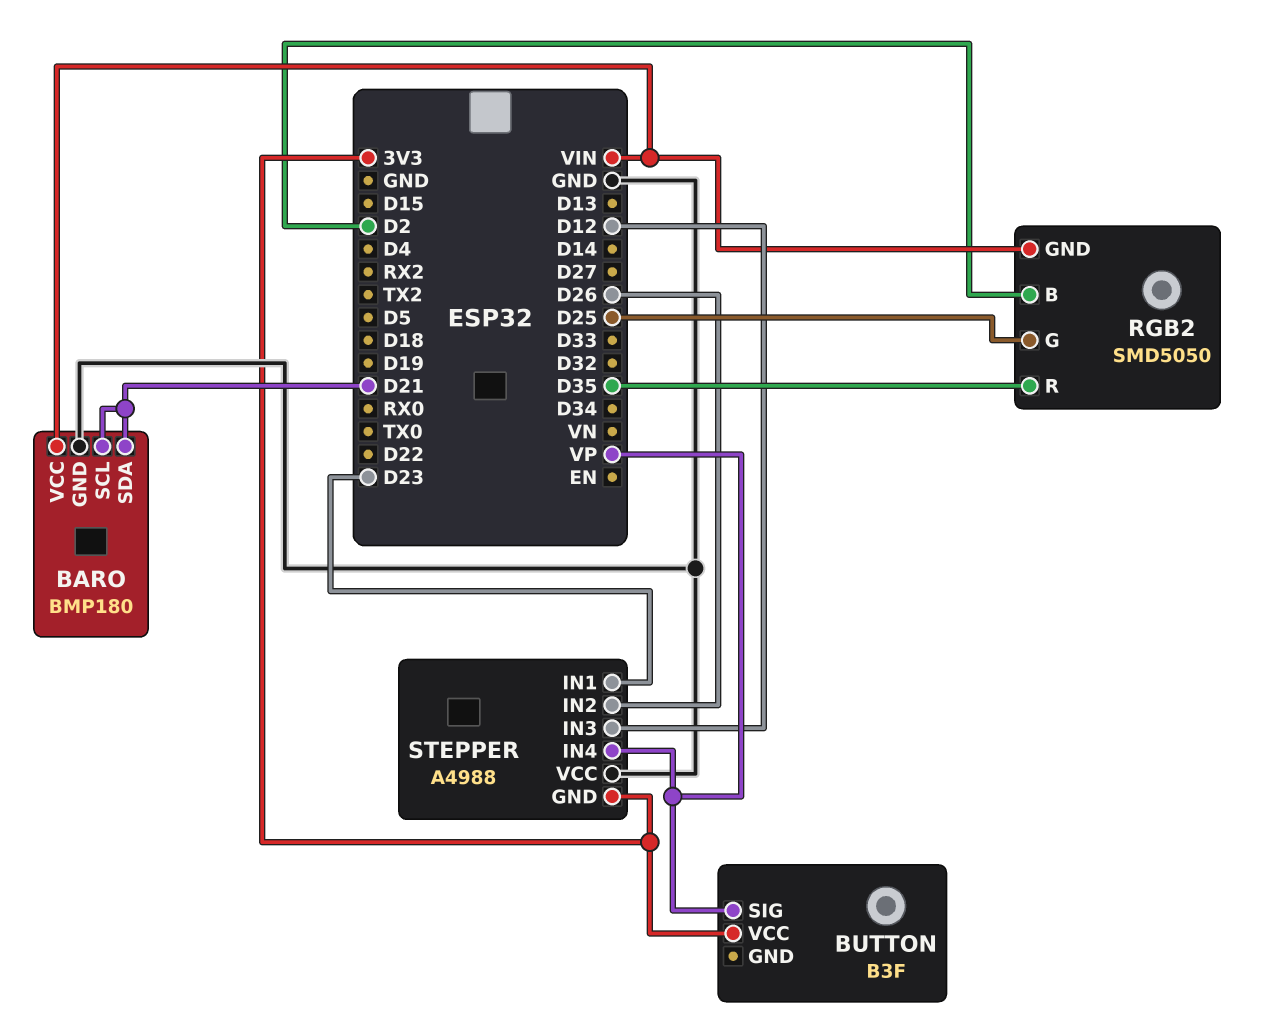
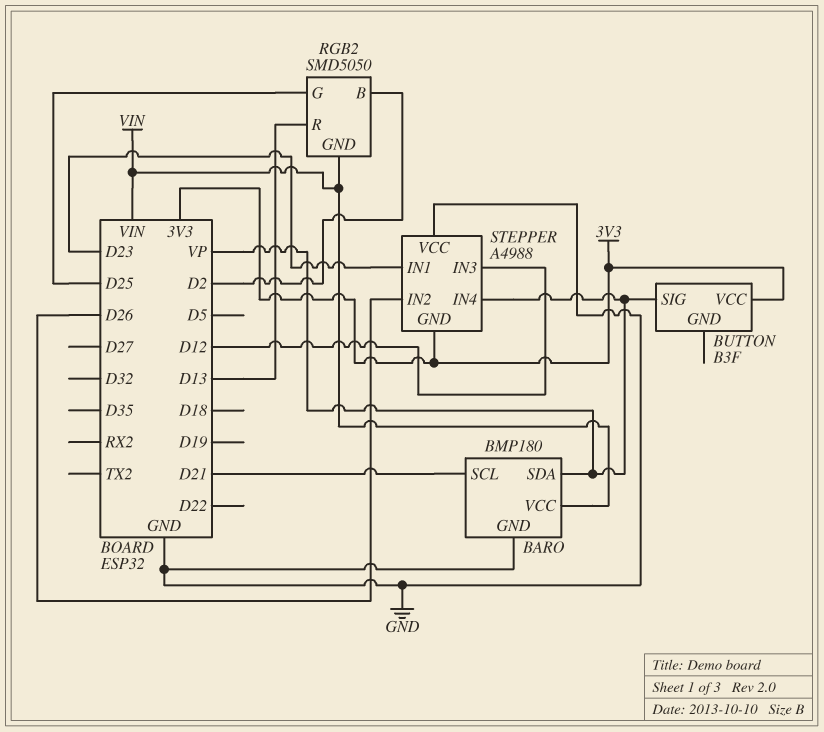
BARO pin SDA: D21 -> VP
RGB2 pin R: D35 -> D13

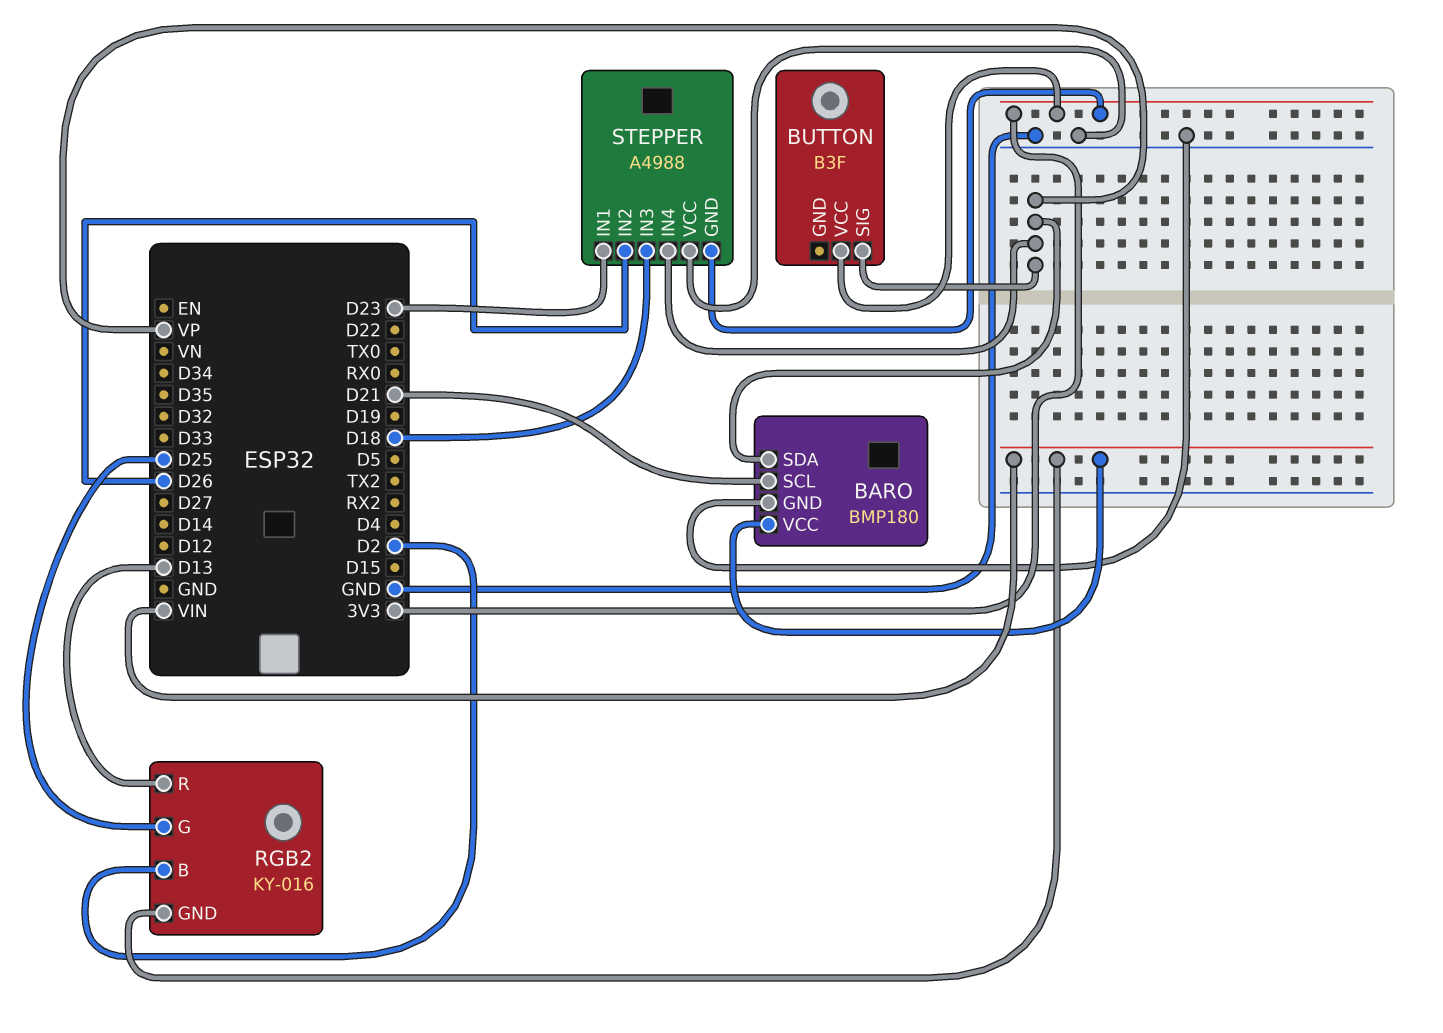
RGB2: SMD5050 -> KY-016
STEPPER pin IN3: D12 -> D18

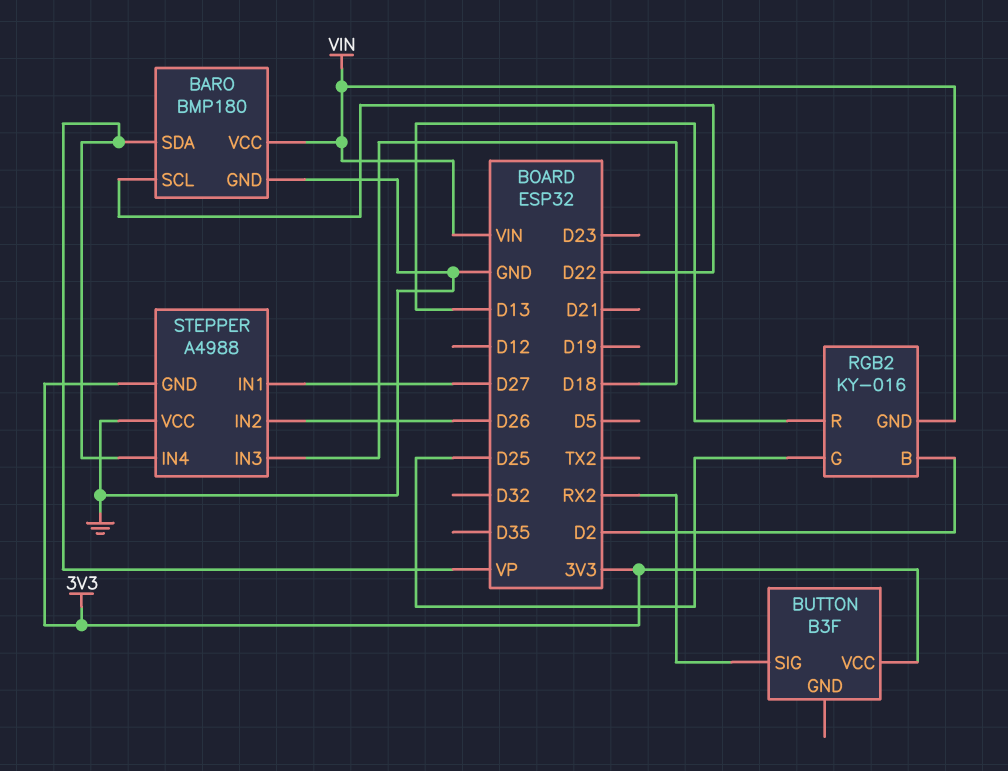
BARO pin SCL: D21 -> D22
BUTTON pin SIG: VP -> RX2
STEPPER pin IN1: D23 -> D27

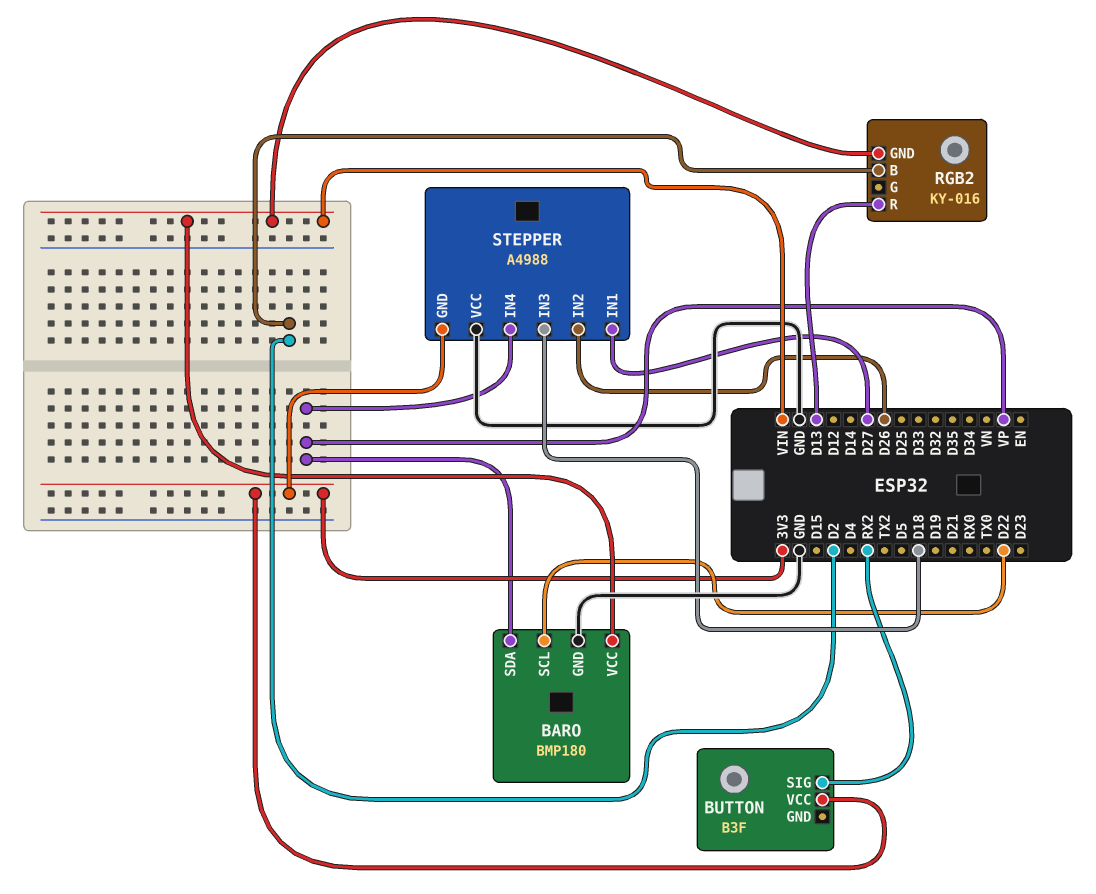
RGB2 pin G: D25 -> none

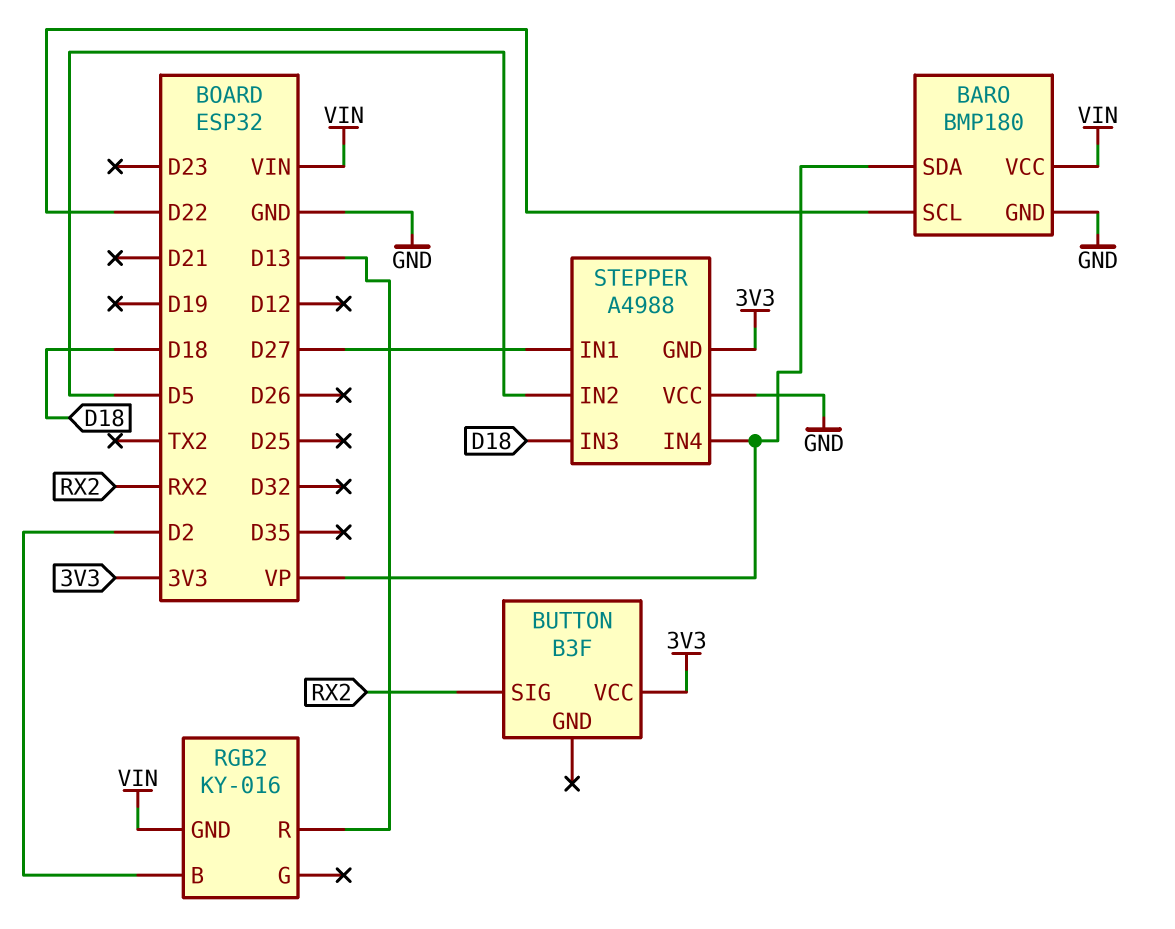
STEPPER pin IN2: D26 -> D5

